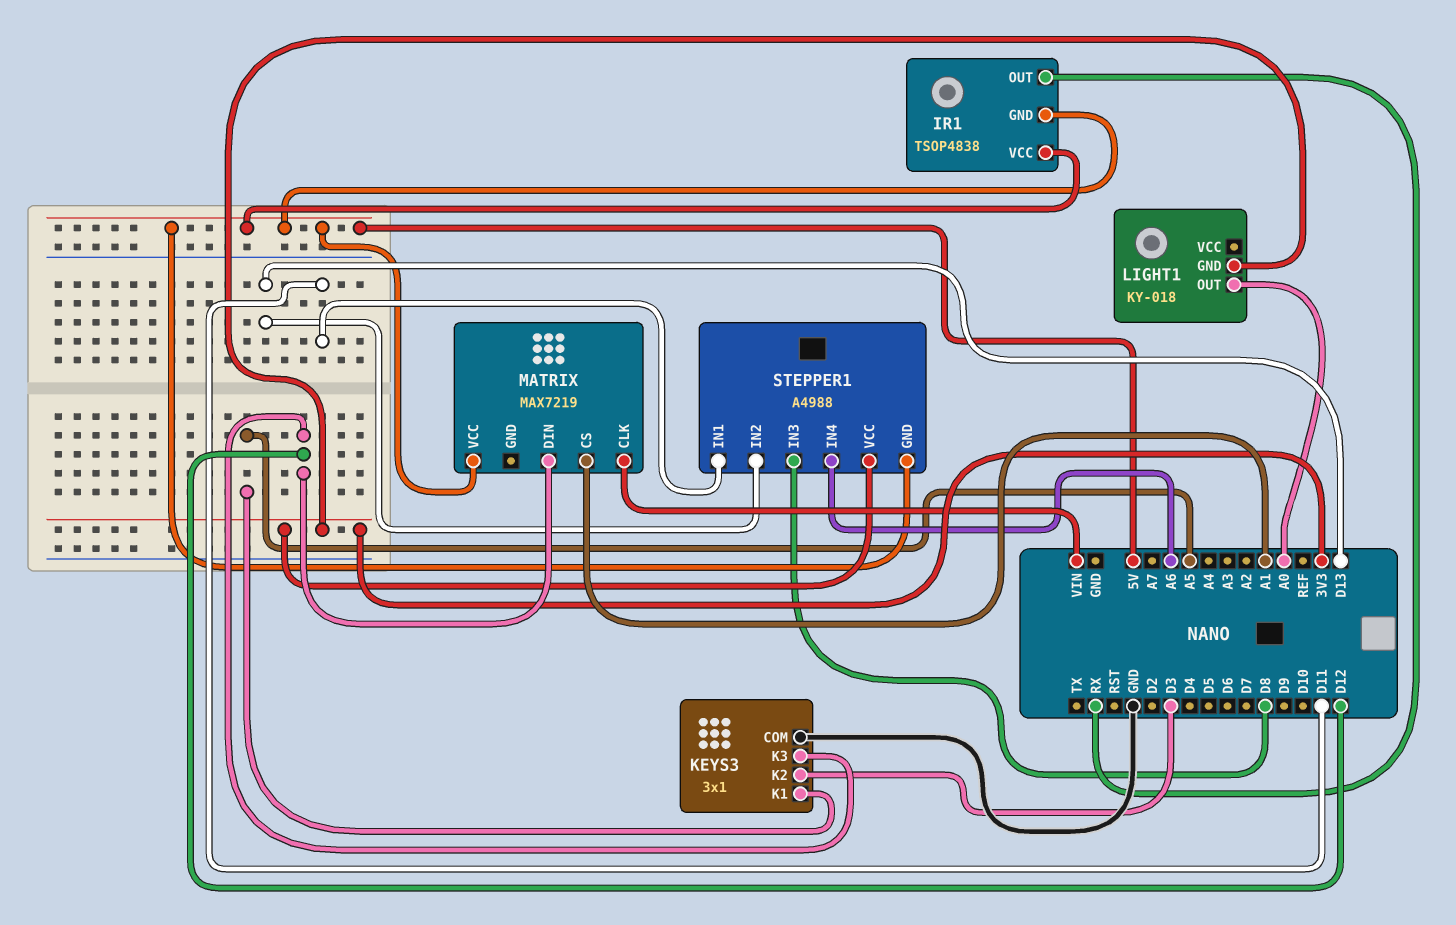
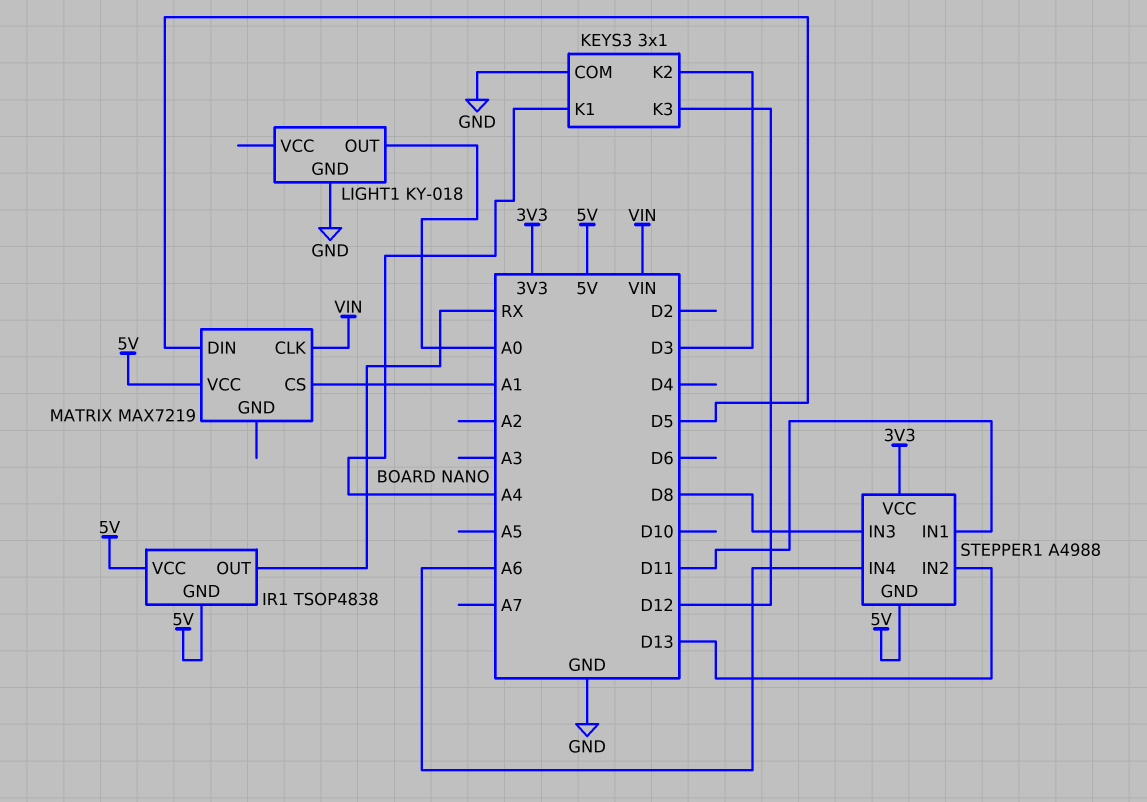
KEYS3 pin K1: A5 -> A4
LIGHT1 pin GND: 3V3 -> GND
MATRIX pin DIN: D12 -> D5

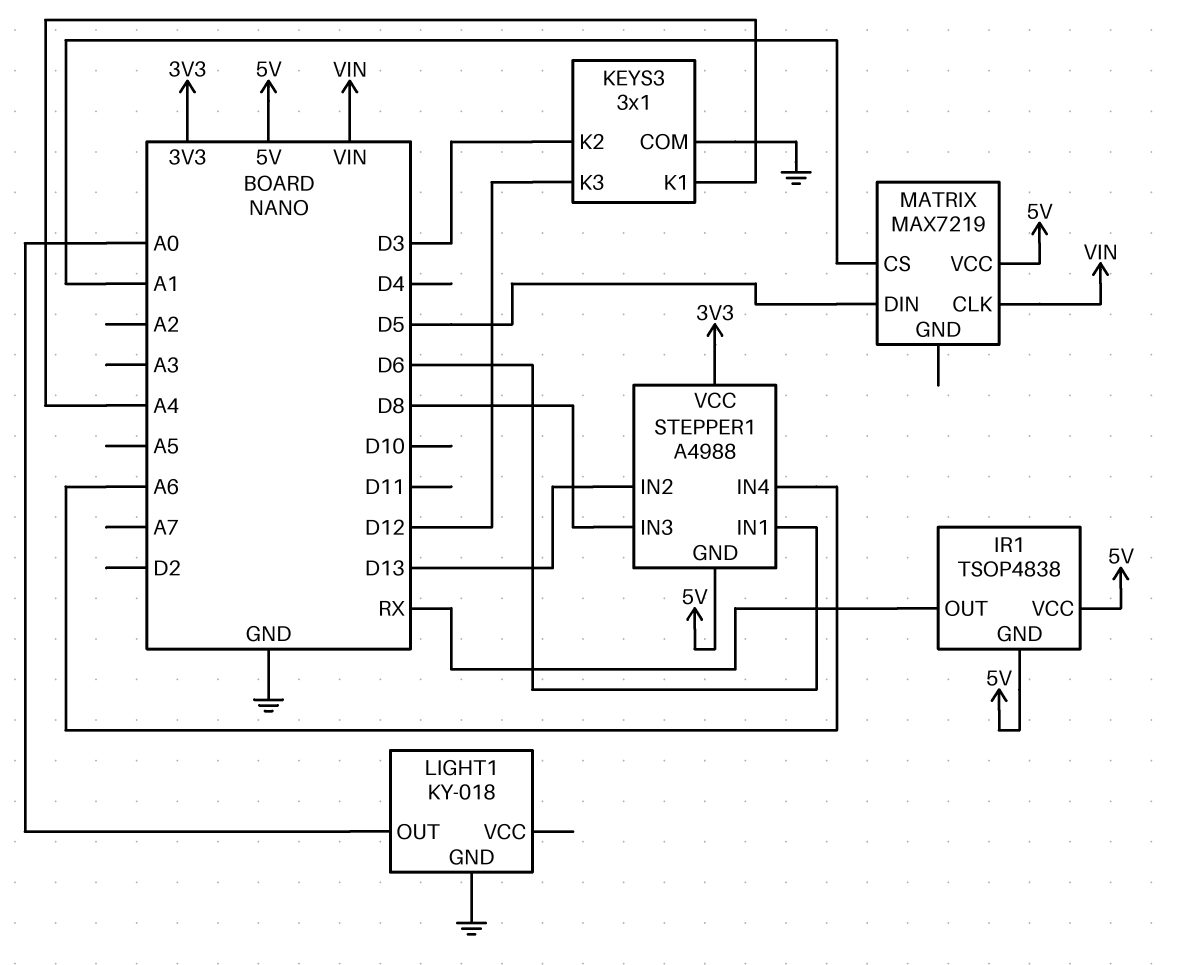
STEPPER1 pin IN1: D11 -> D6

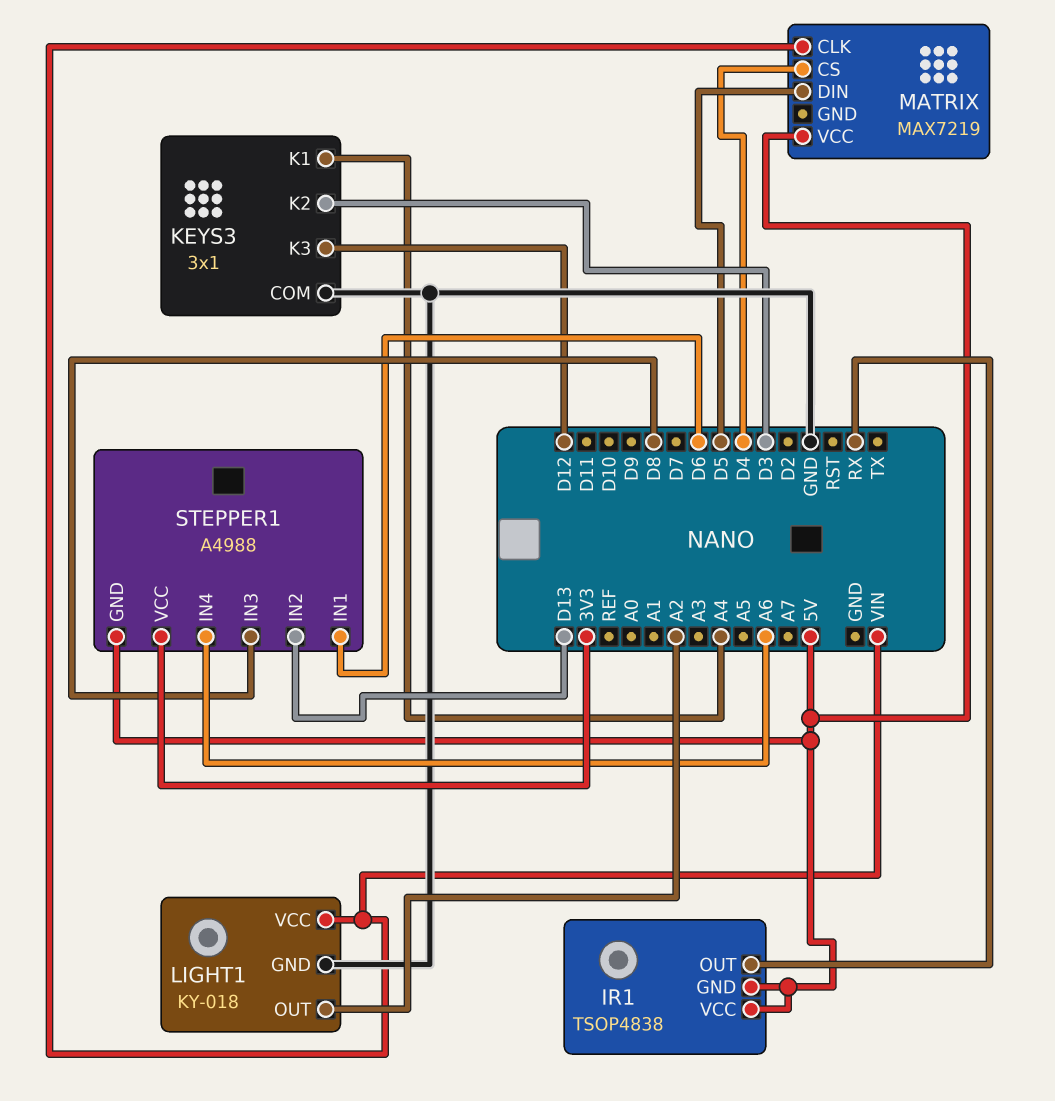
LIGHT1 pin OUT: A0 -> A2
LIGHT1 pin VCC: none -> VIN
MATRIX pin CS: A1 -> D4

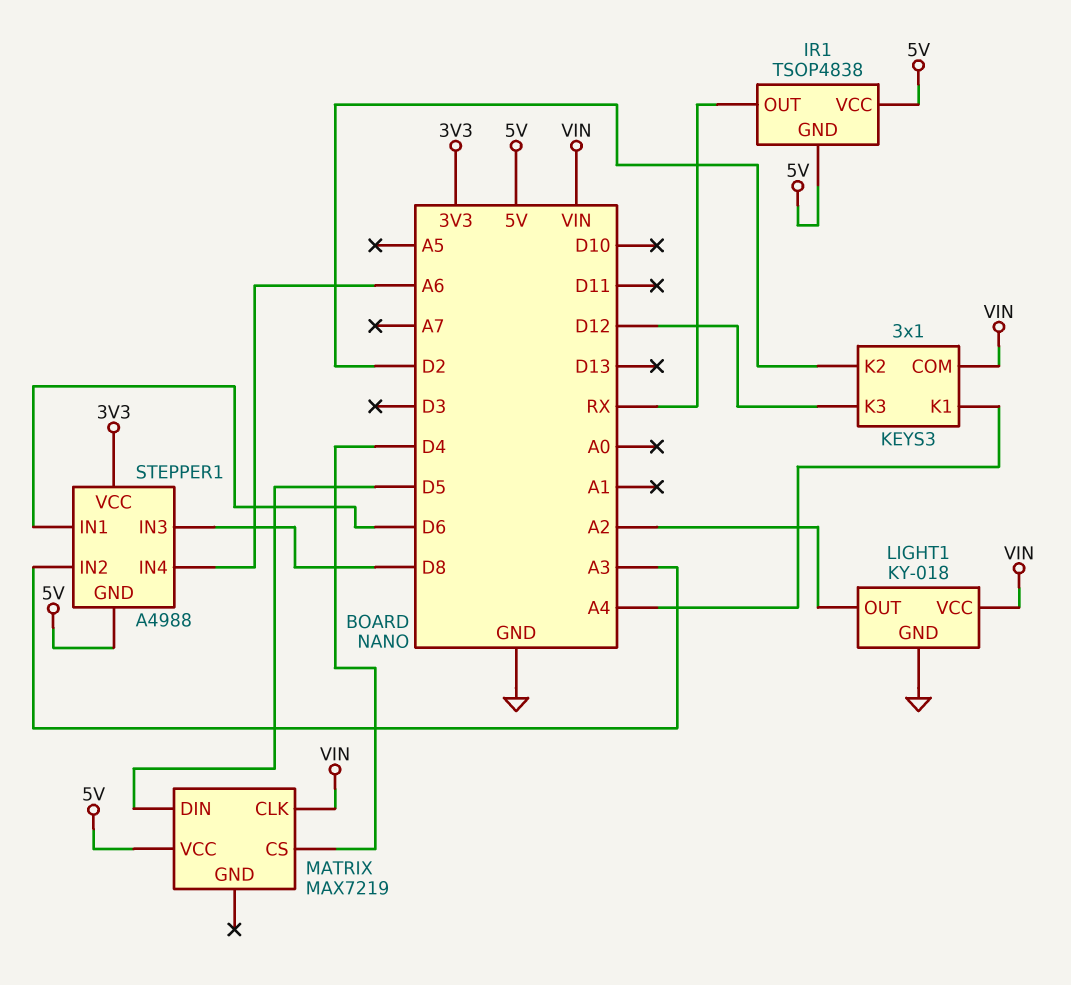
KEYS3 pin COM: GND -> VIN
KEYS3 pin K2: D3 -> D2
STEPPER1 pin IN2: D13 -> A3

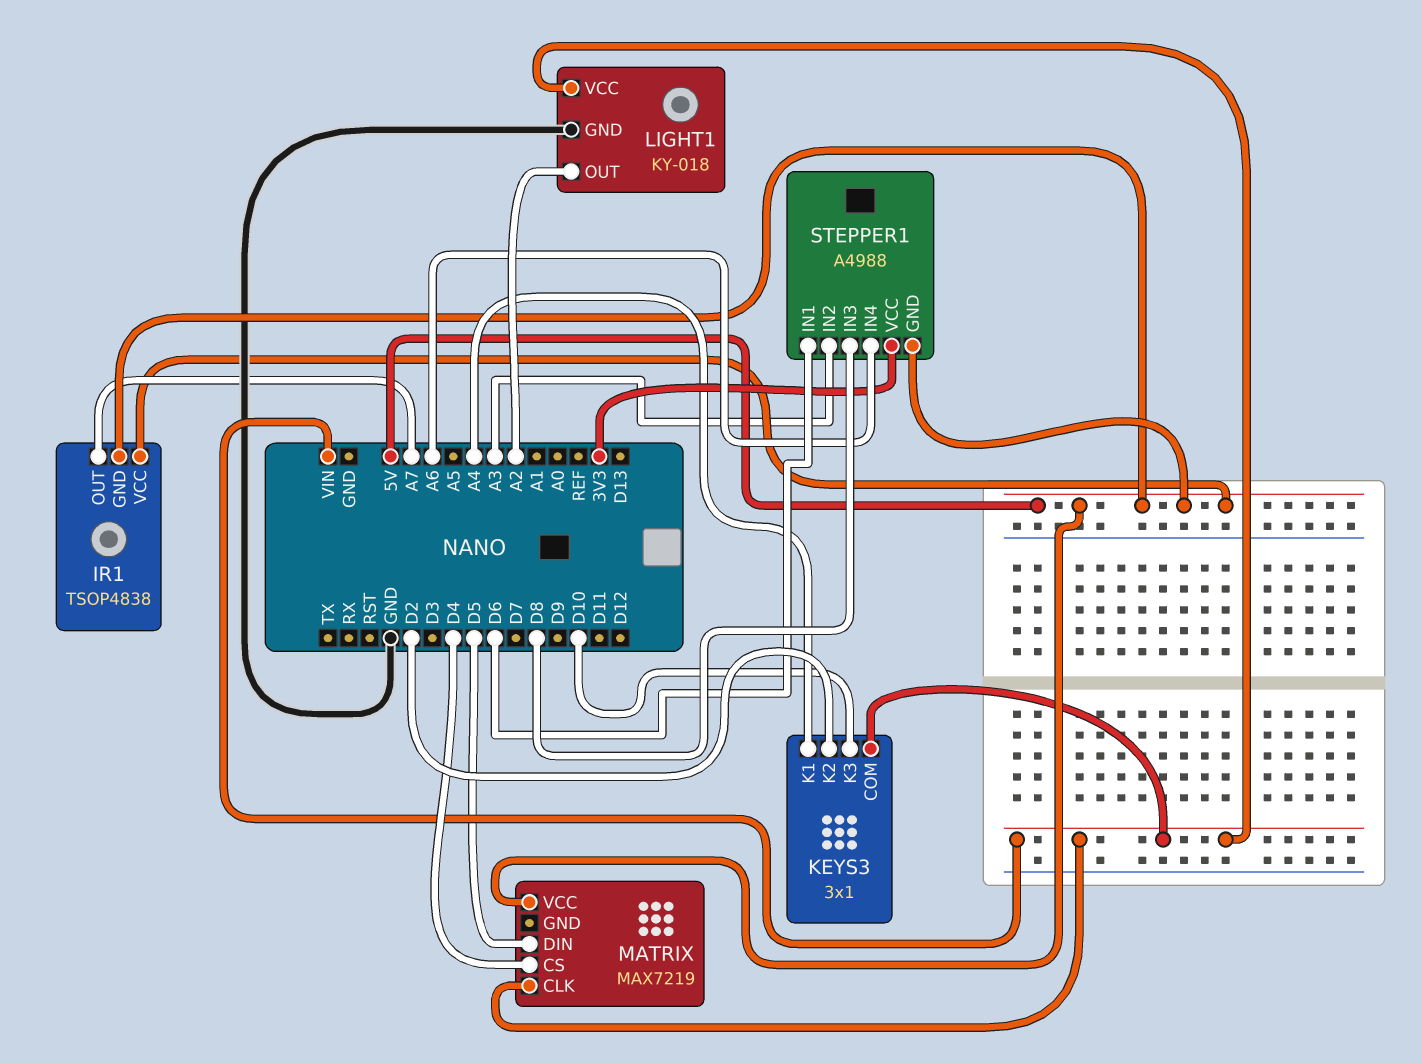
IR1 pin OUT: RX -> A7
KEYS3 pin K3: D12 -> D10

